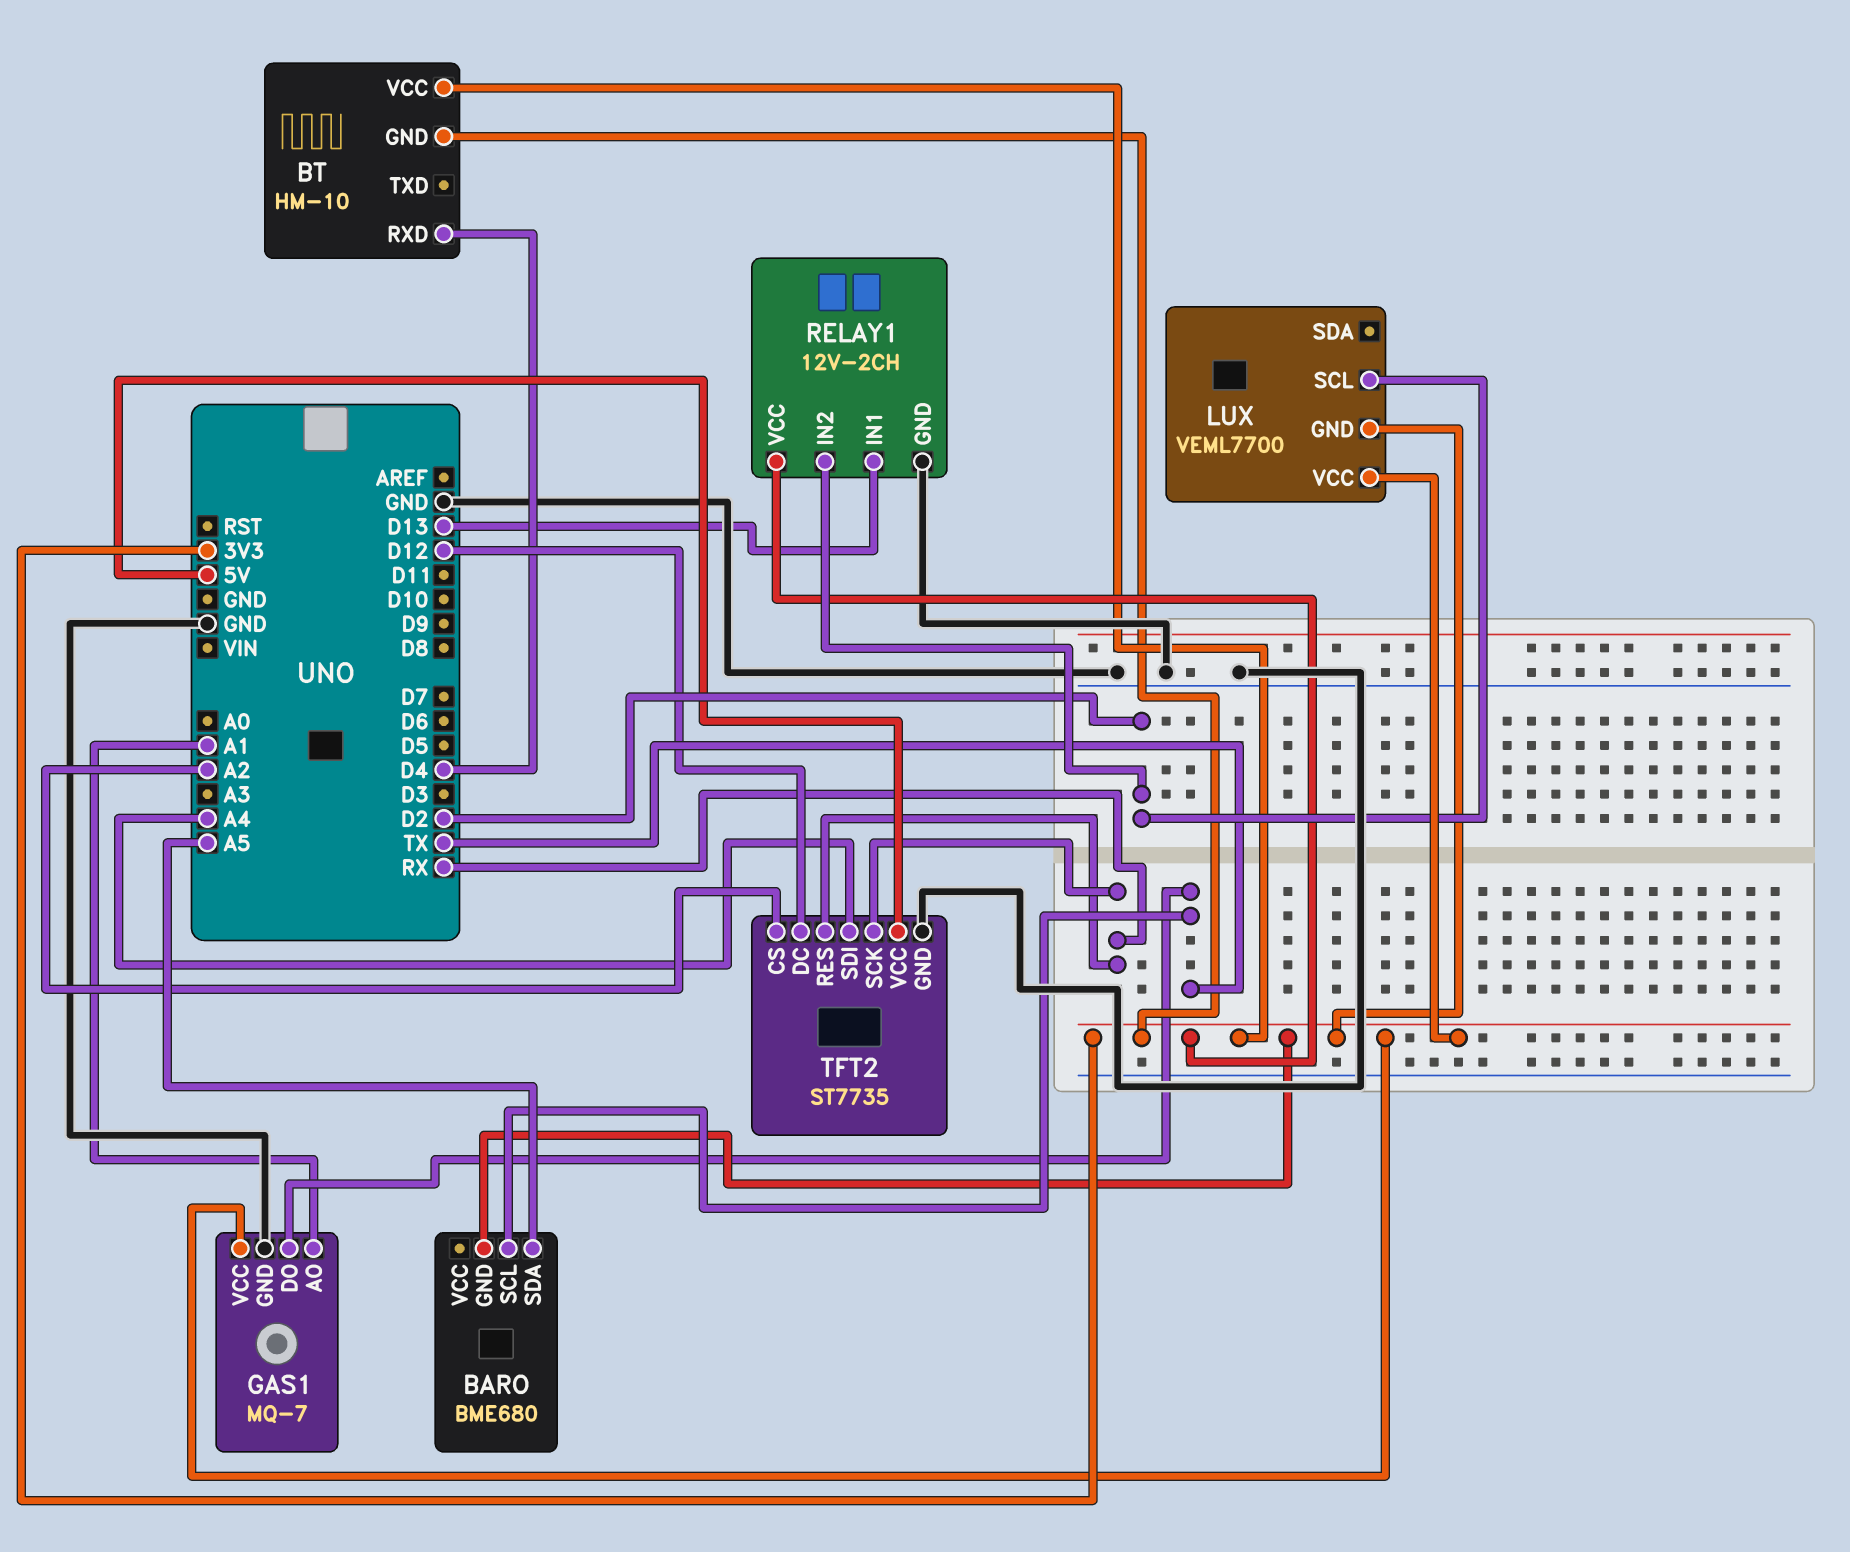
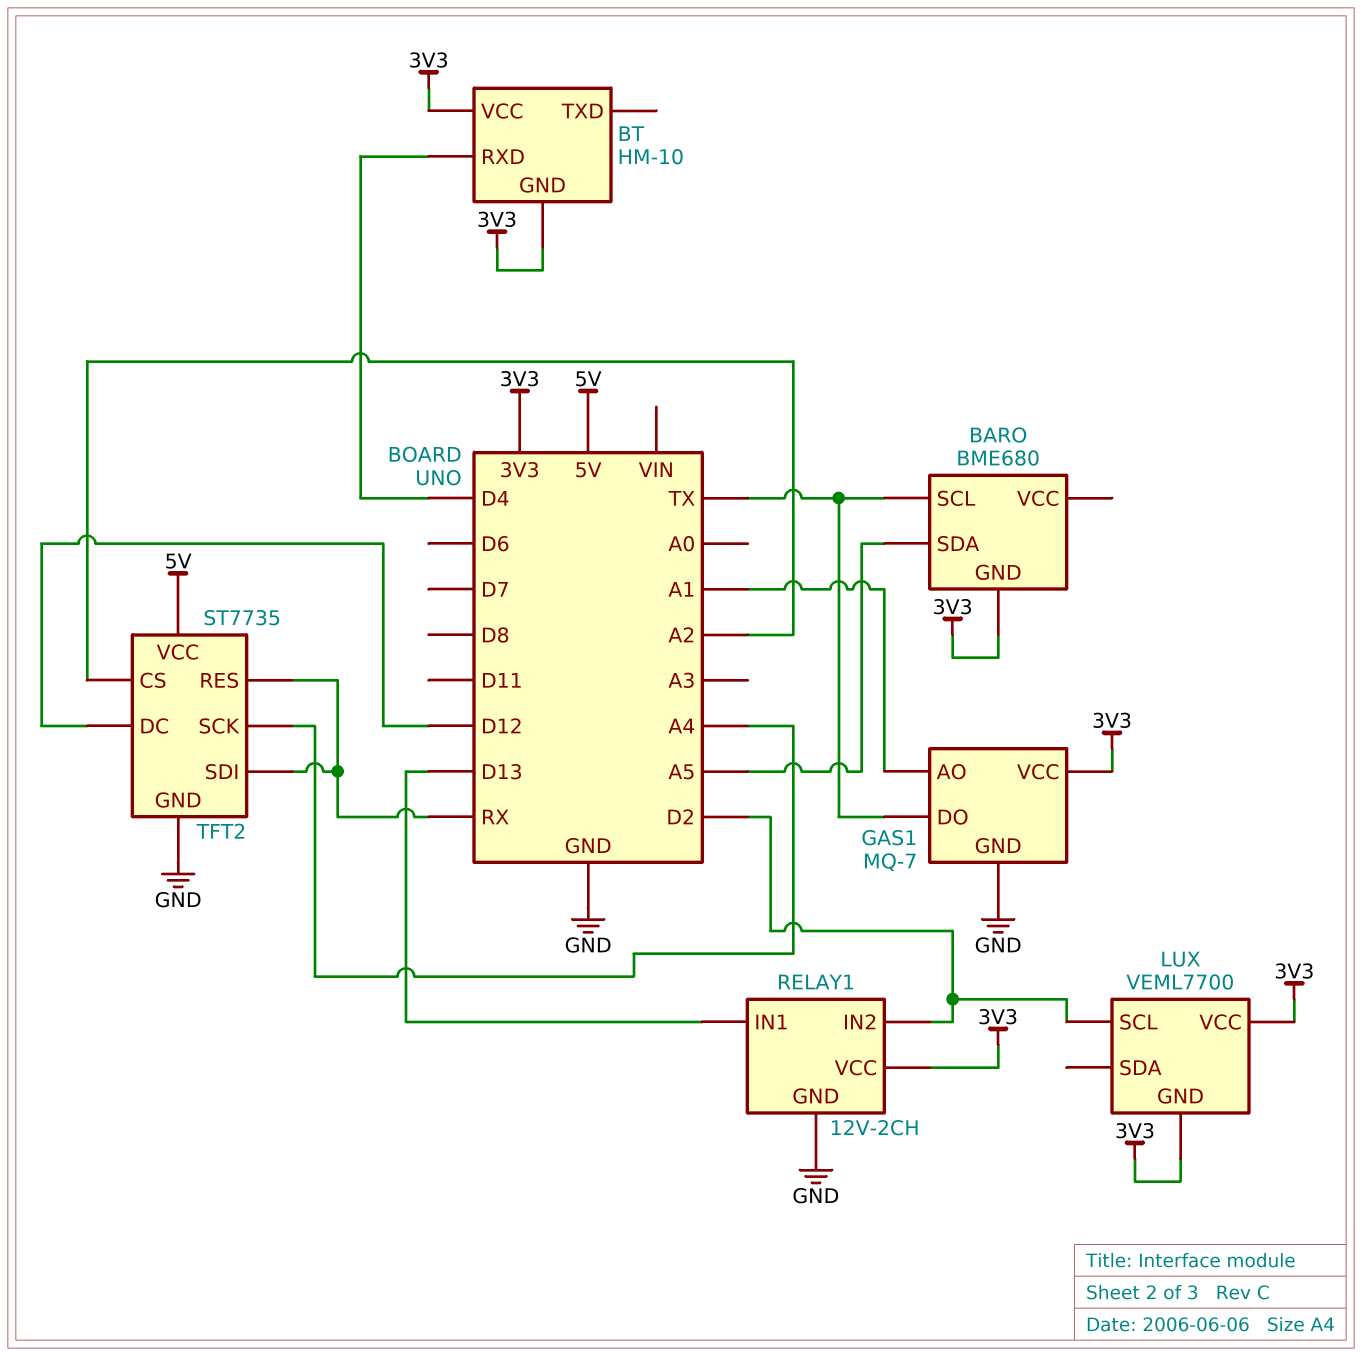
TFT2 pin SCK: RX -> A4
TFT2 pin SDI: A4 -> RX

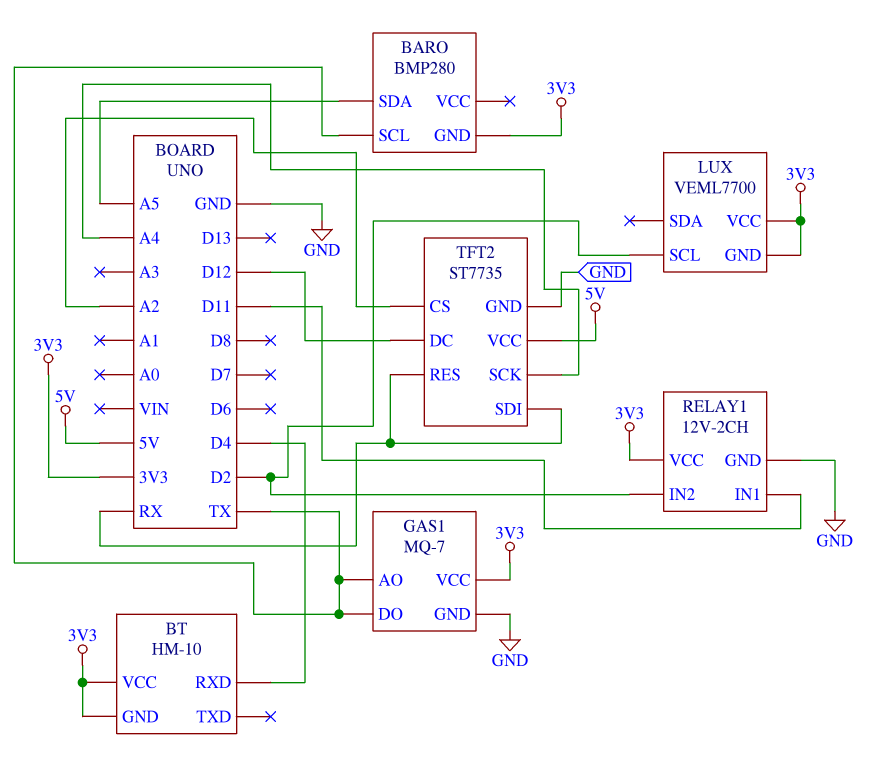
BARO: BME680 -> BMP280
GAS1 pin AO: A1 -> TX
RELAY1 pin IN1: D13 -> D11

